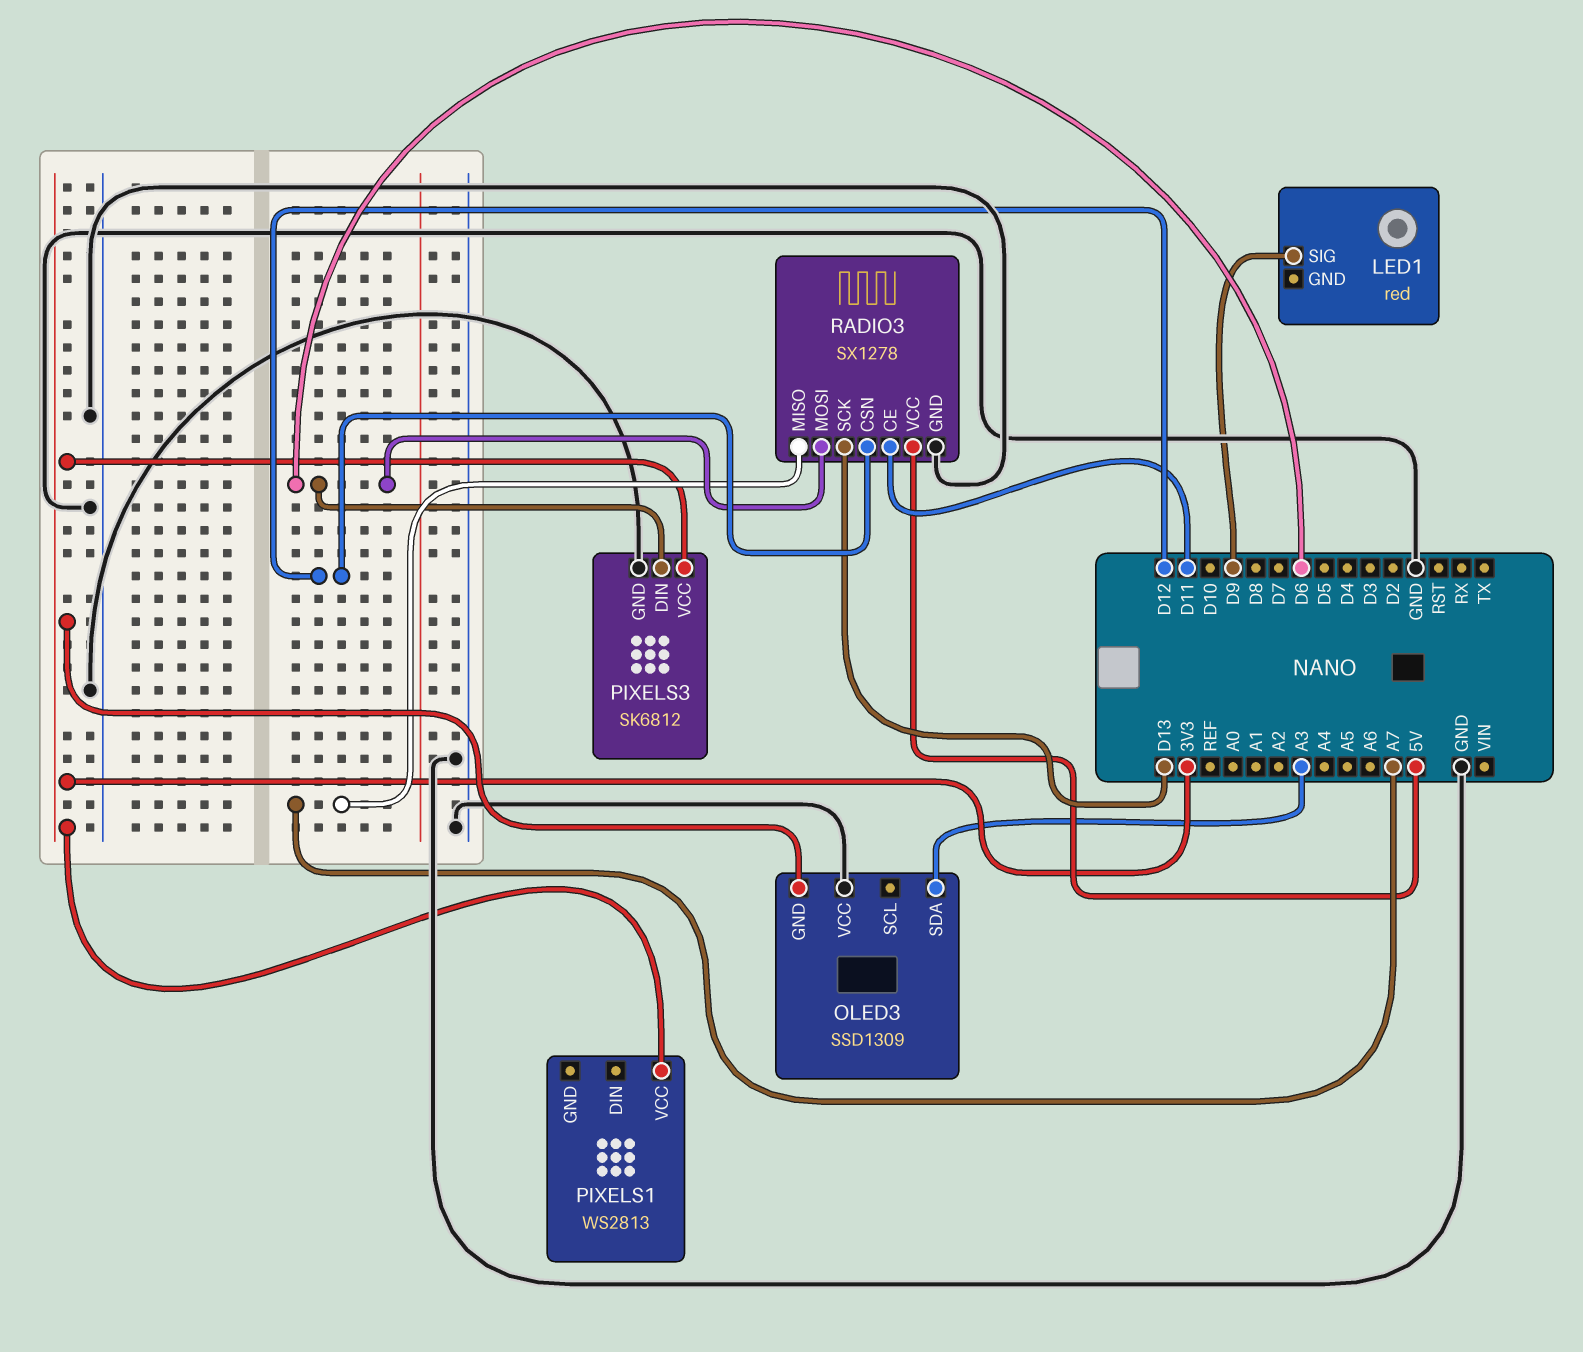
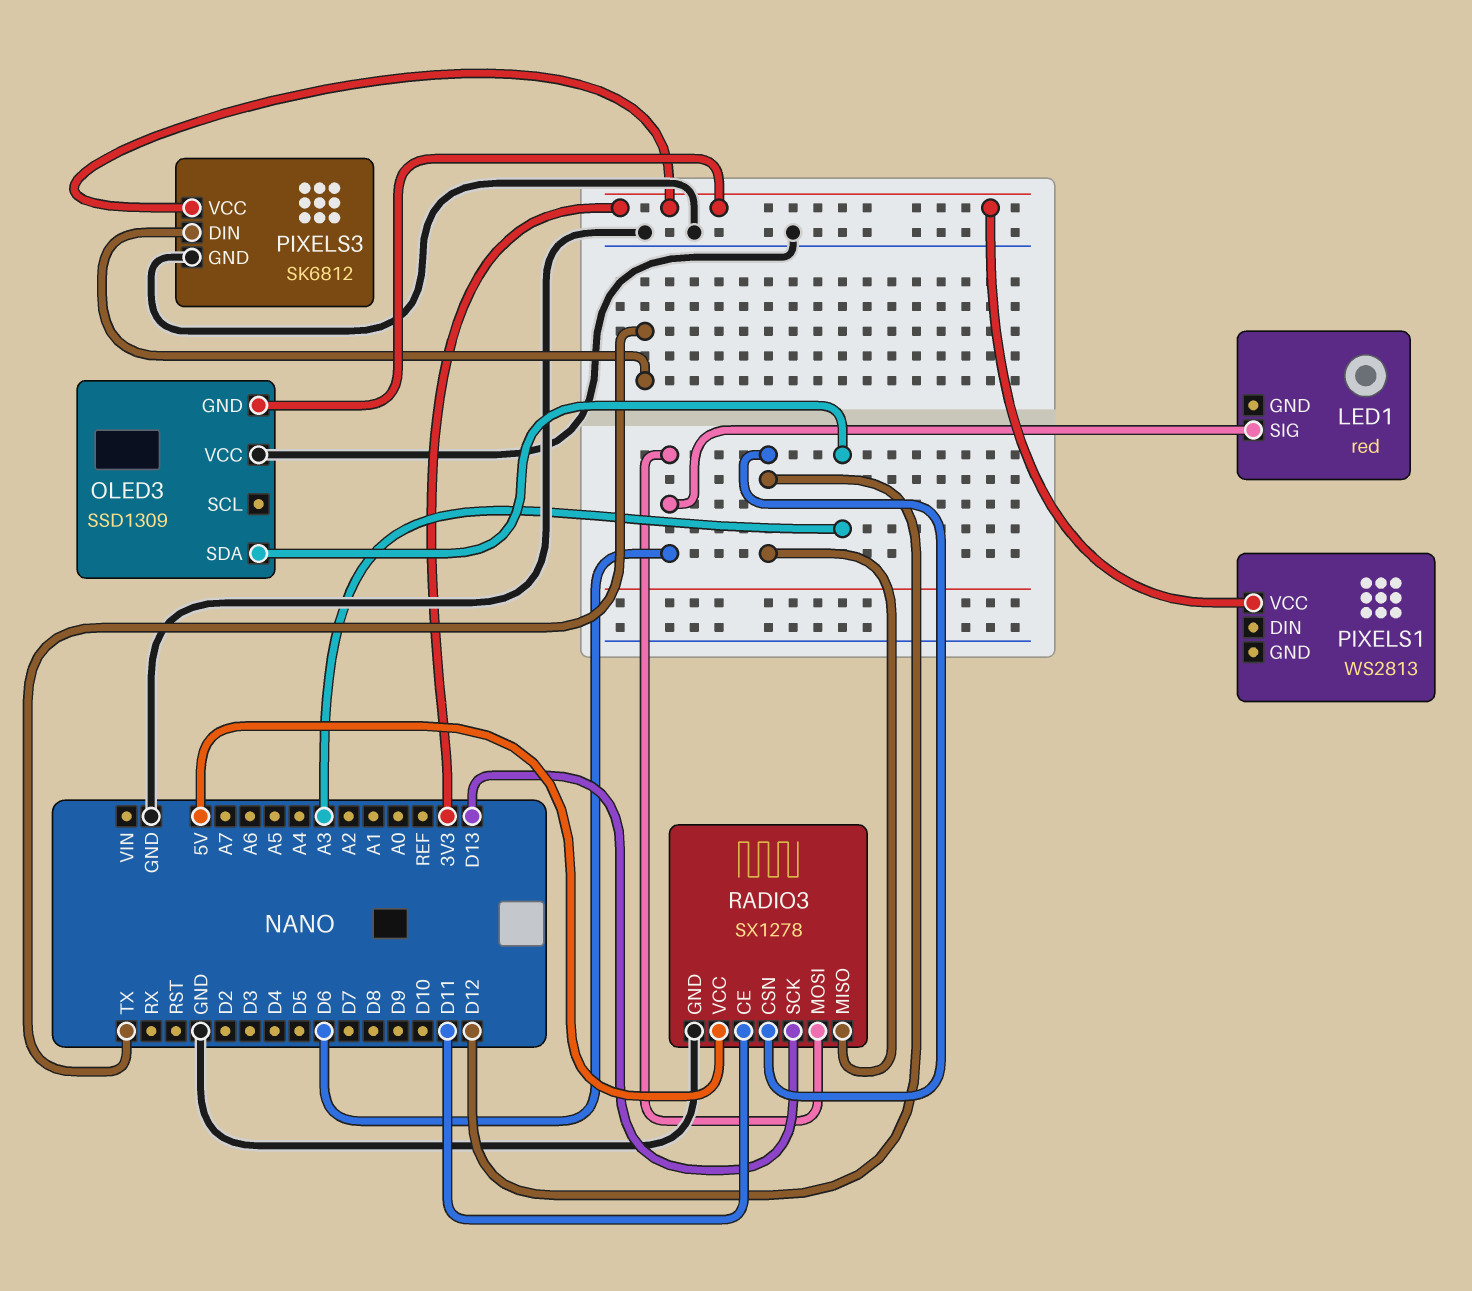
LED1 pin SIG: D9 -> D6
PIXELS3 pin DIN: D6 -> TX
RADIO3 pin MISO: A7 -> D12

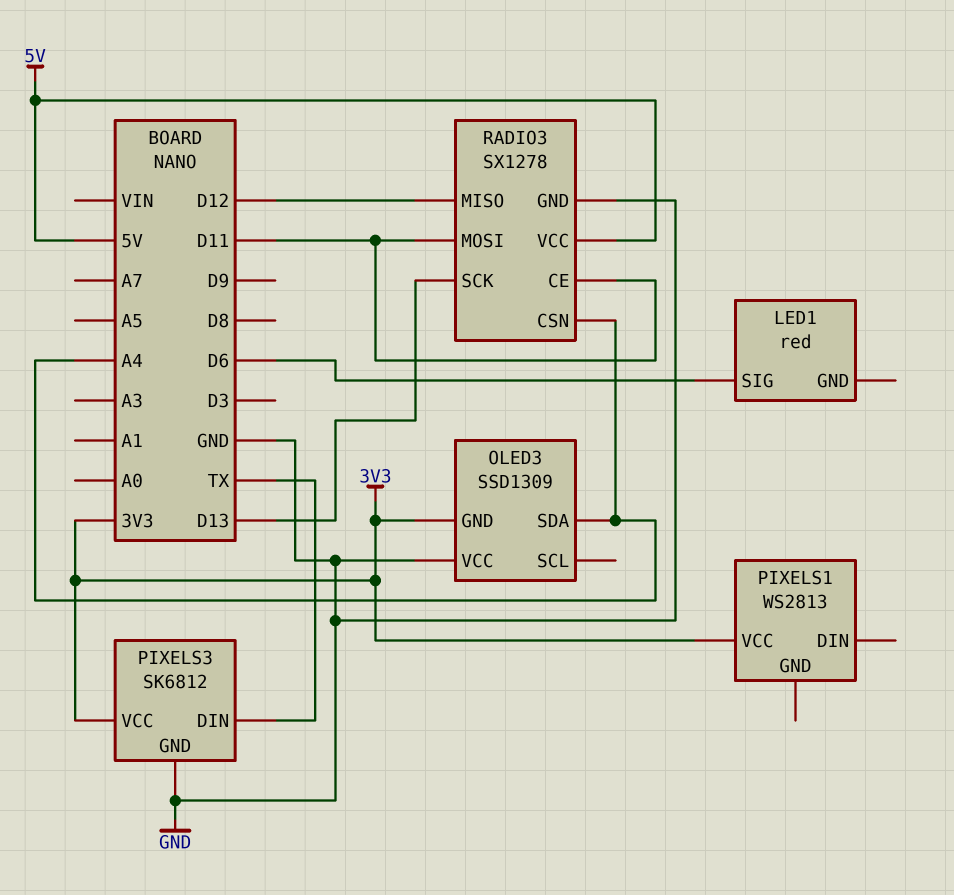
OLED3 pin SDA: A3 -> A4
RADIO3 pin CSN: D12 -> A4
RADIO3 pin MOSI: D6 -> D11

